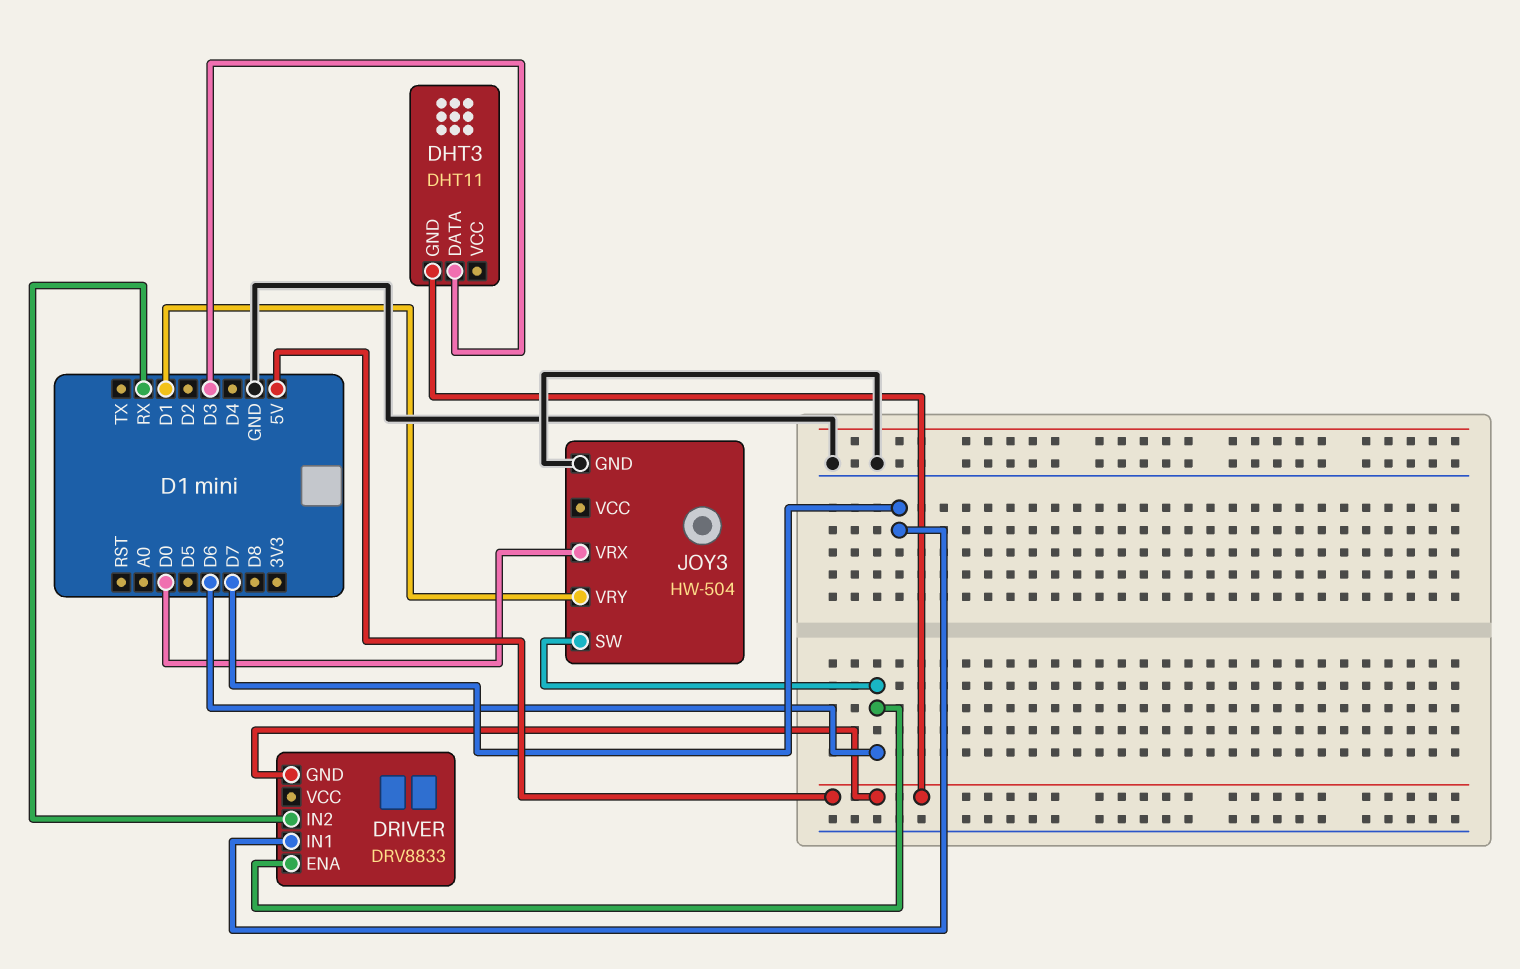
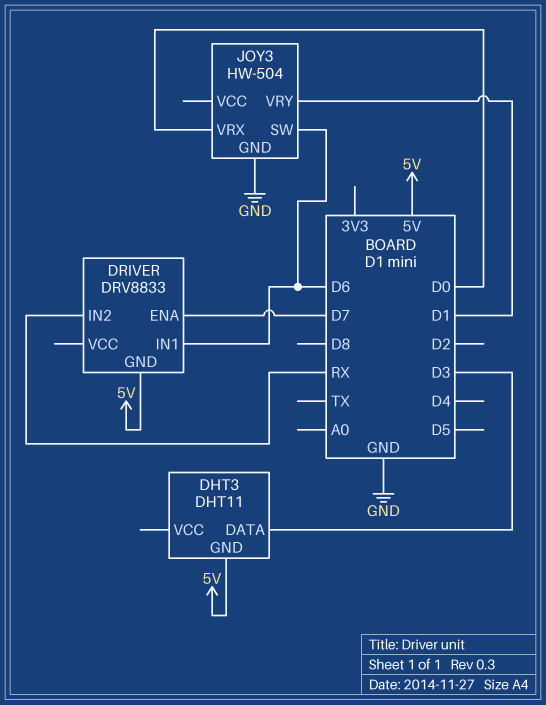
DRIVER pin ENA: D6 -> D7
DRIVER pin IN1: D7 -> D6

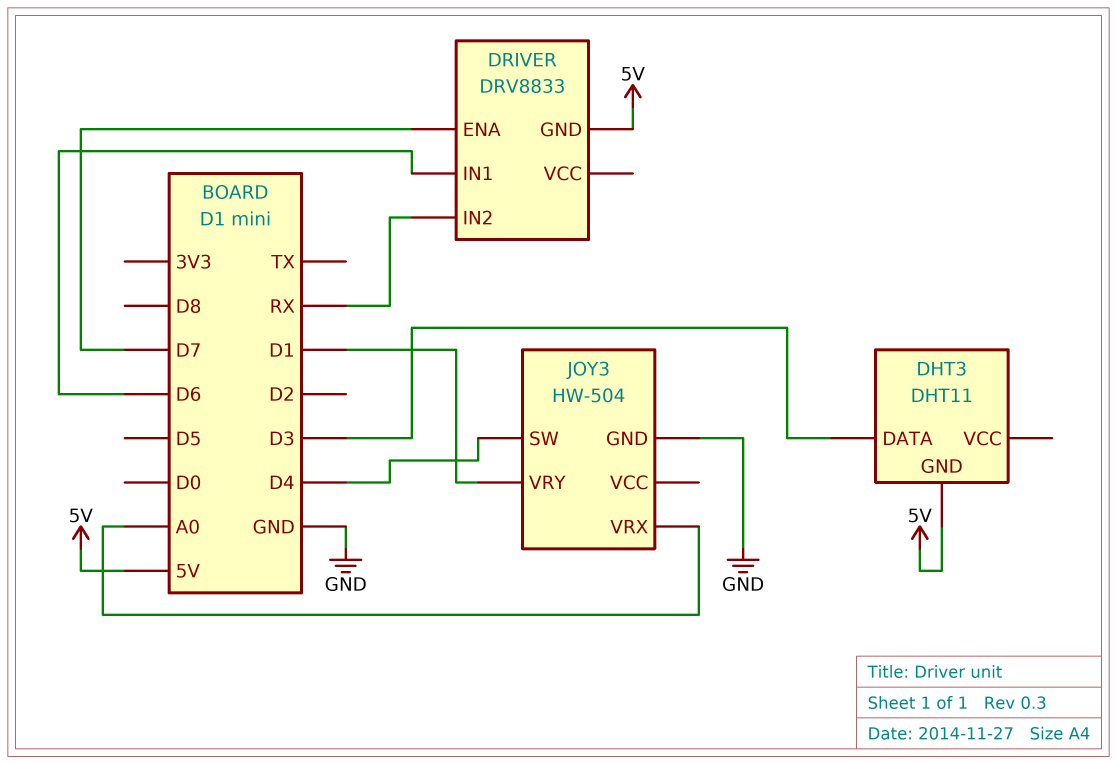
JOY3 pin SW: D6 -> D4
JOY3 pin VRX: D0 -> A0

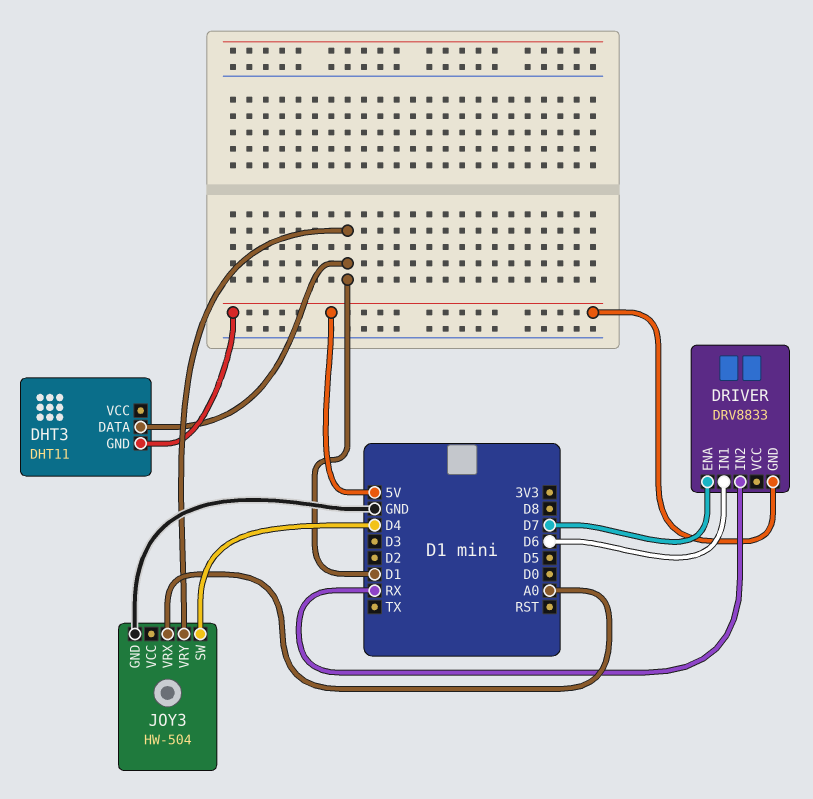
DHT3 pin DATA: D3 -> D1

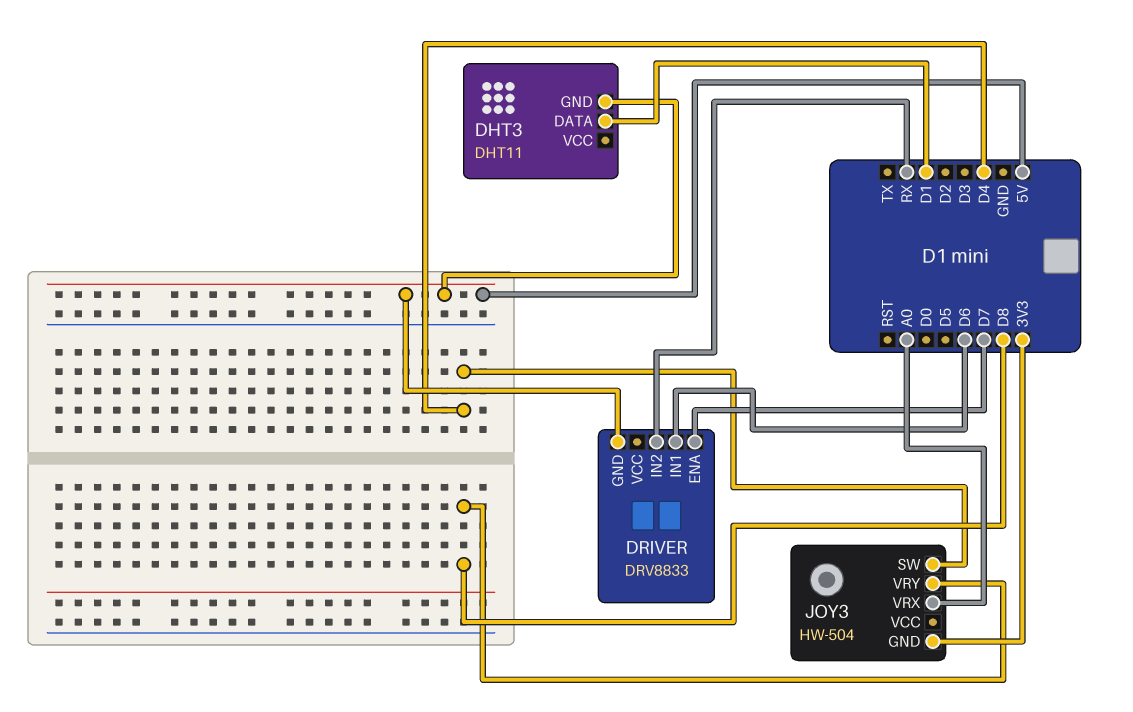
JOY3 pin GND: GND -> 3V3
JOY3 pin VRY: D1 -> D8

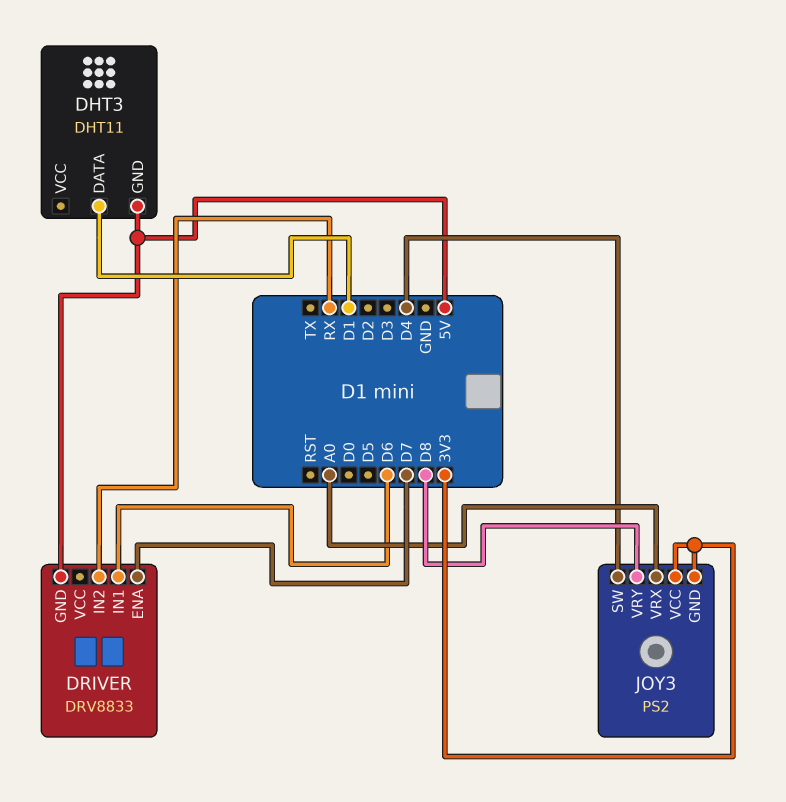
JOY3: HW-504 -> PS2
JOY3 pin VCC: none -> 3V3

